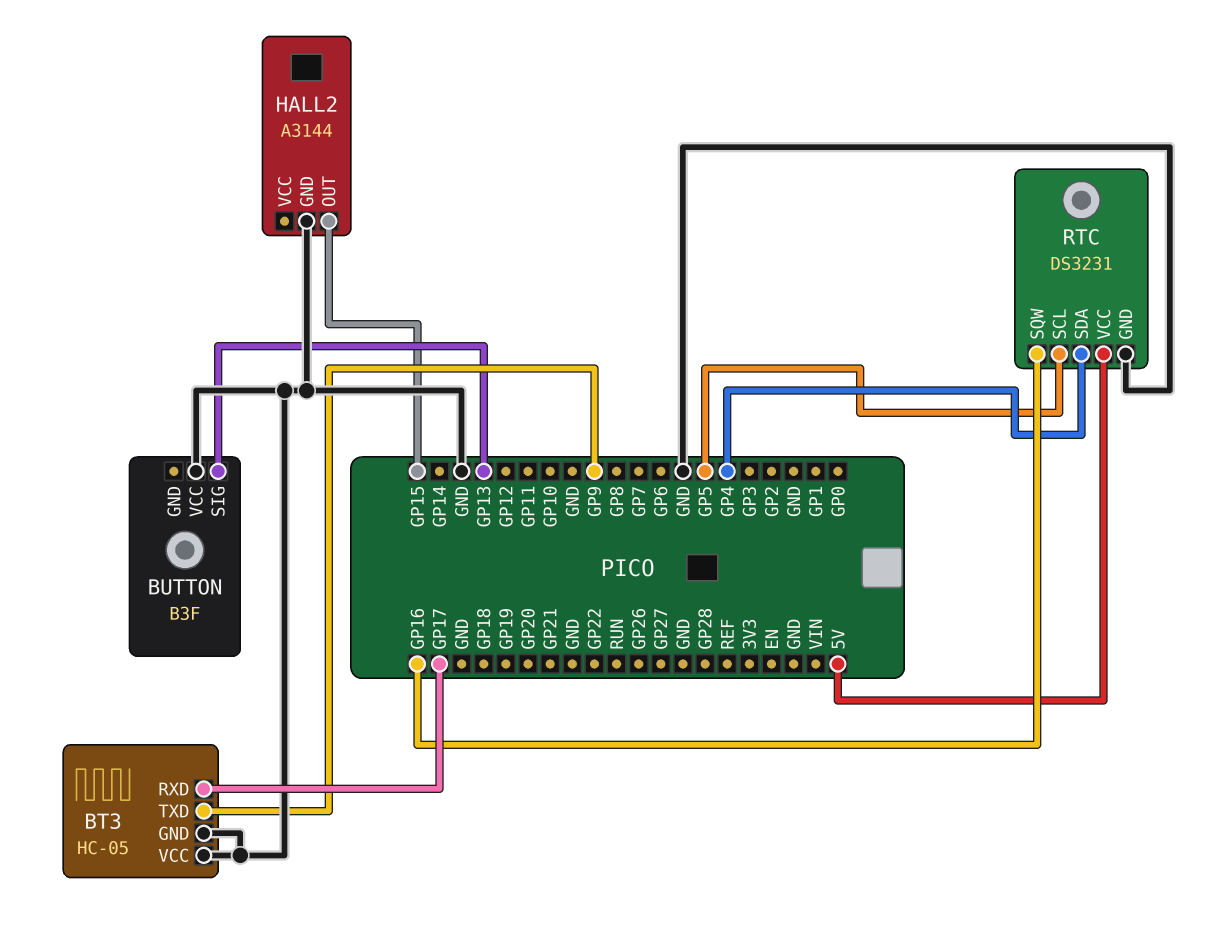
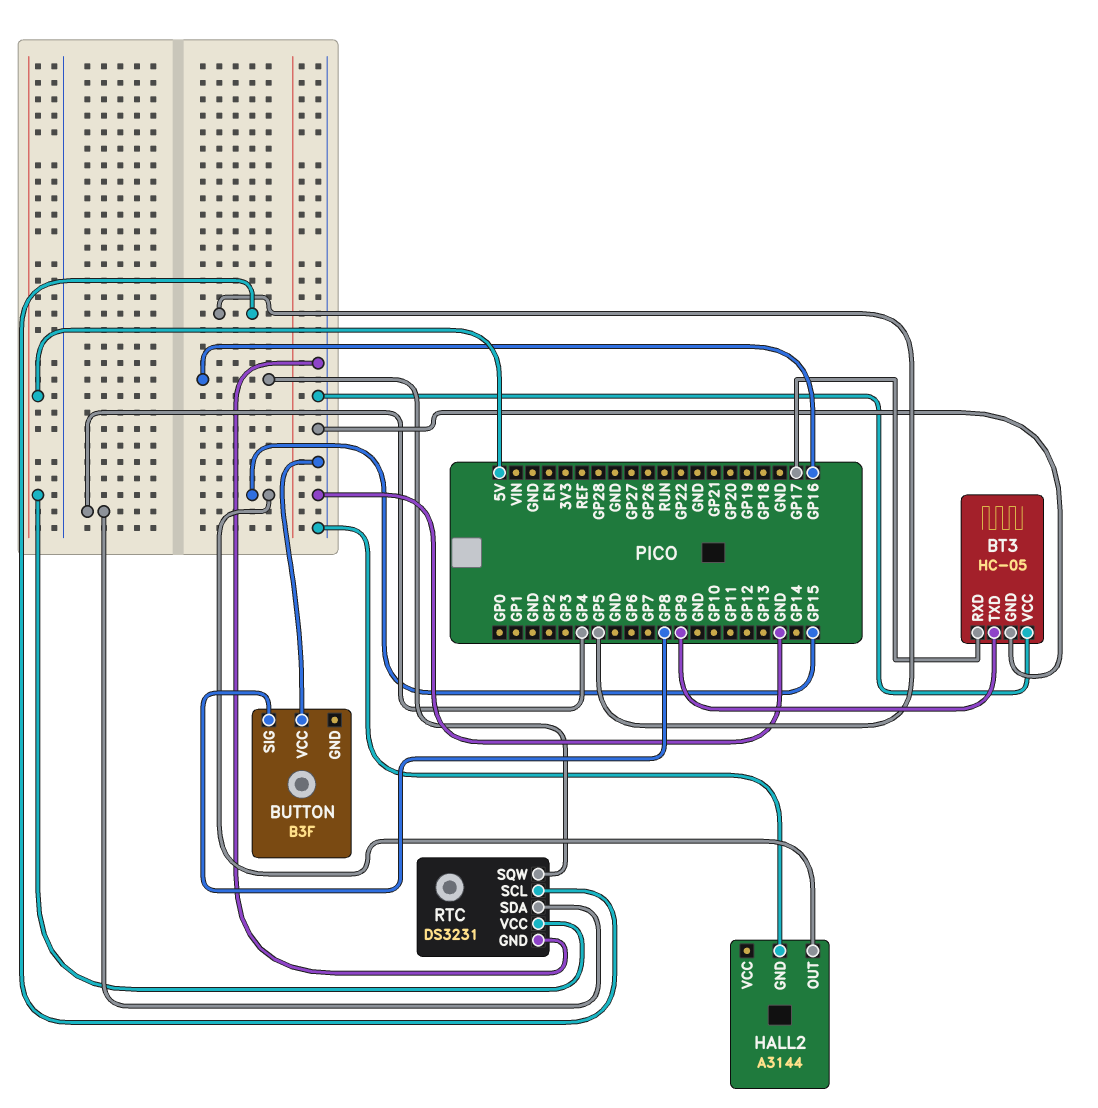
BUTTON pin SIG: GP13 -> GP8

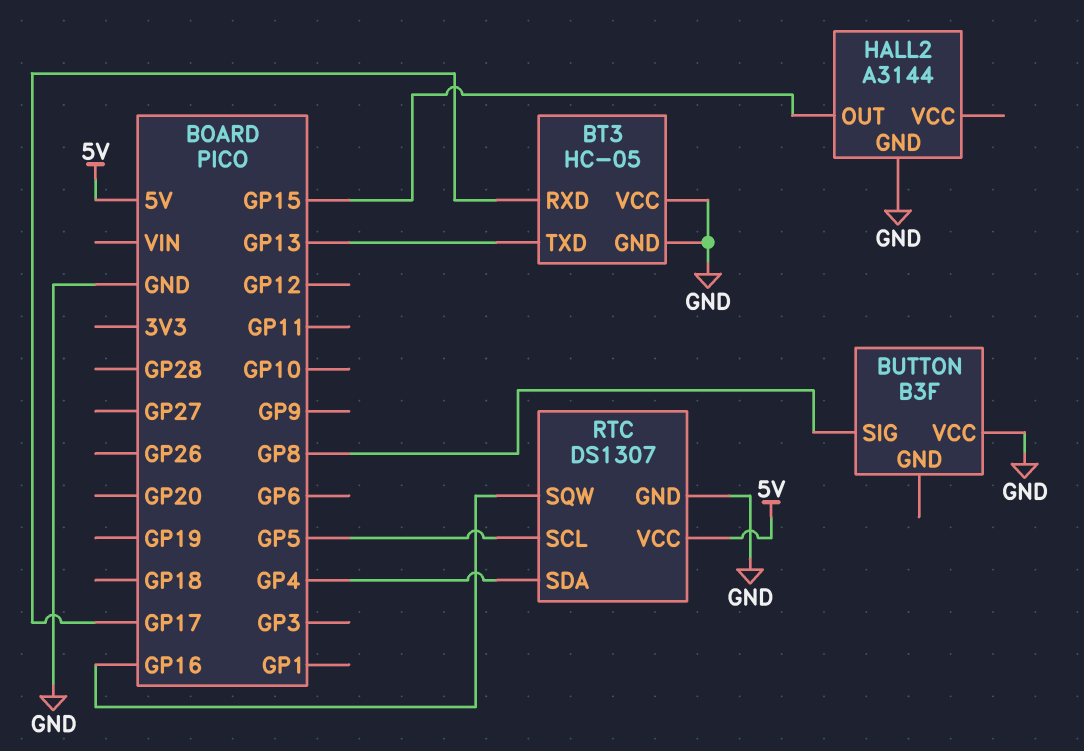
BT3 pin TXD: GP9 -> GP13
RTC: DS3231 -> DS1307

